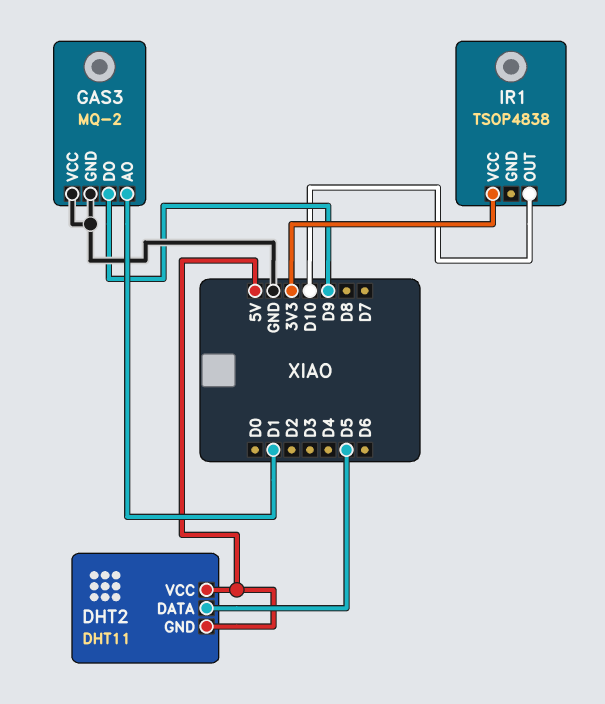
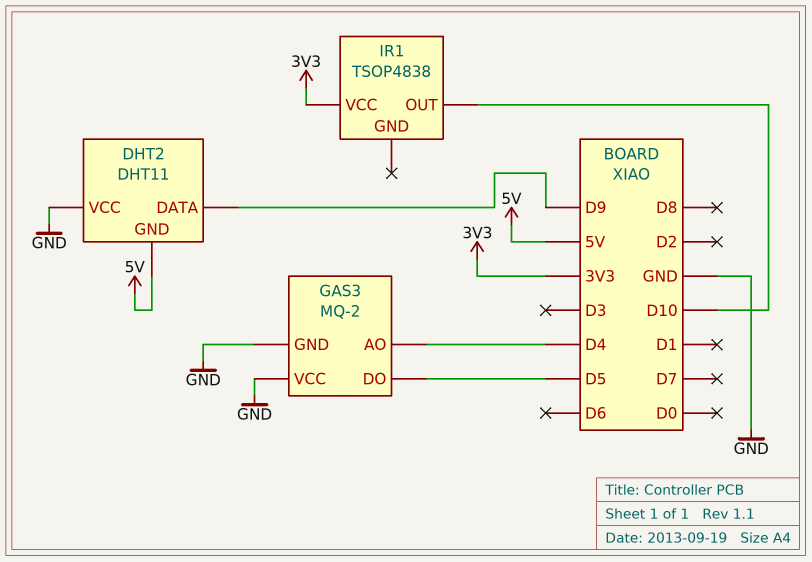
DHT2 pin DATA: D5 -> D9
DHT2 pin VCC: 5V -> GND
GAS3 pin AO: D1 -> D4
GAS3 pin DO: D9 -> D5

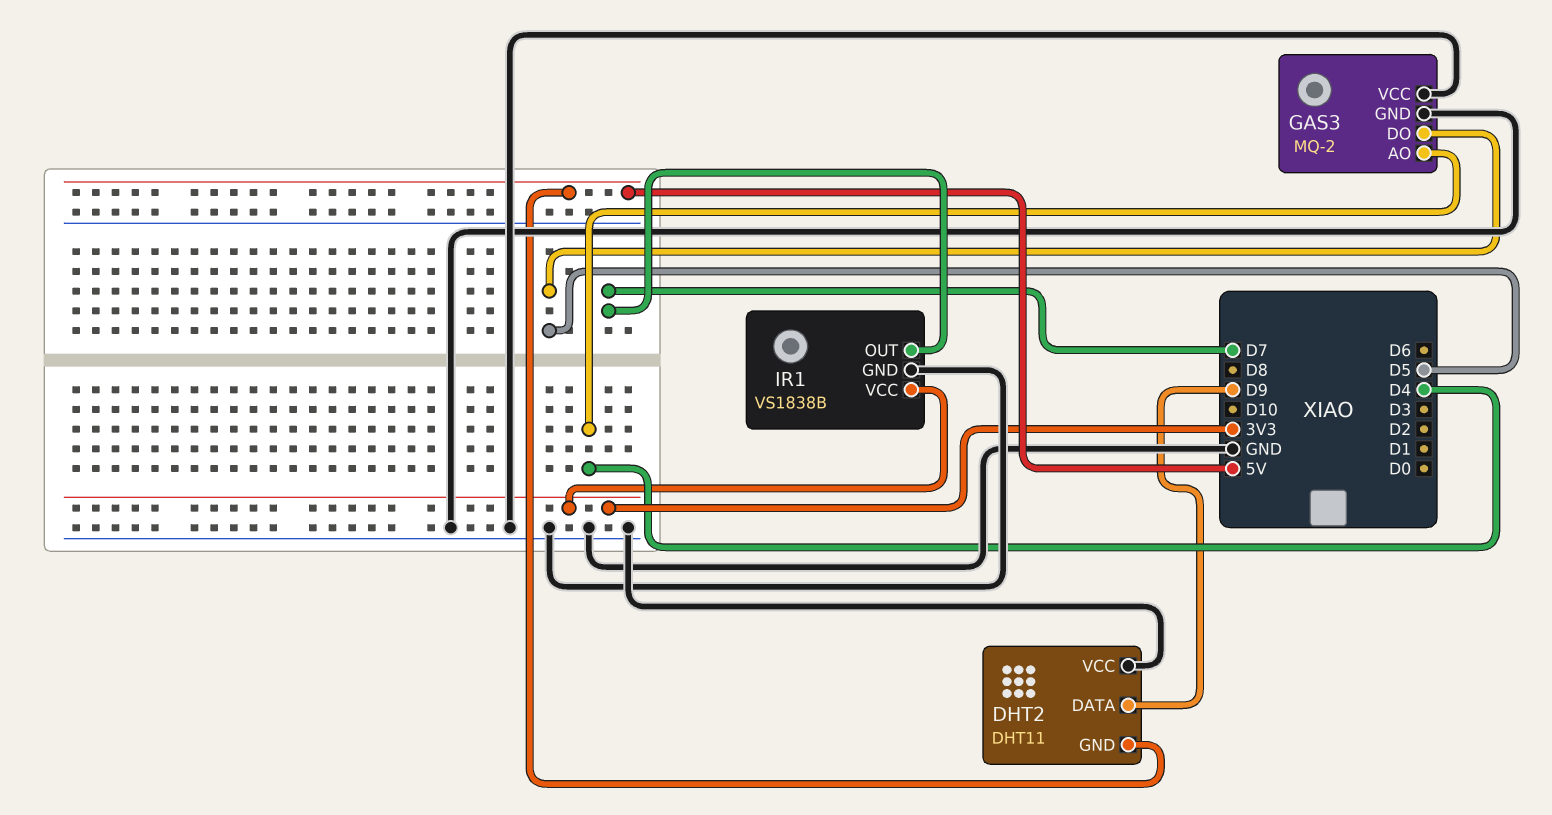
IR1: TSOP4838 -> VS1838B
IR1 pin GND: none -> GND
IR1 pin OUT: D10 -> D7

